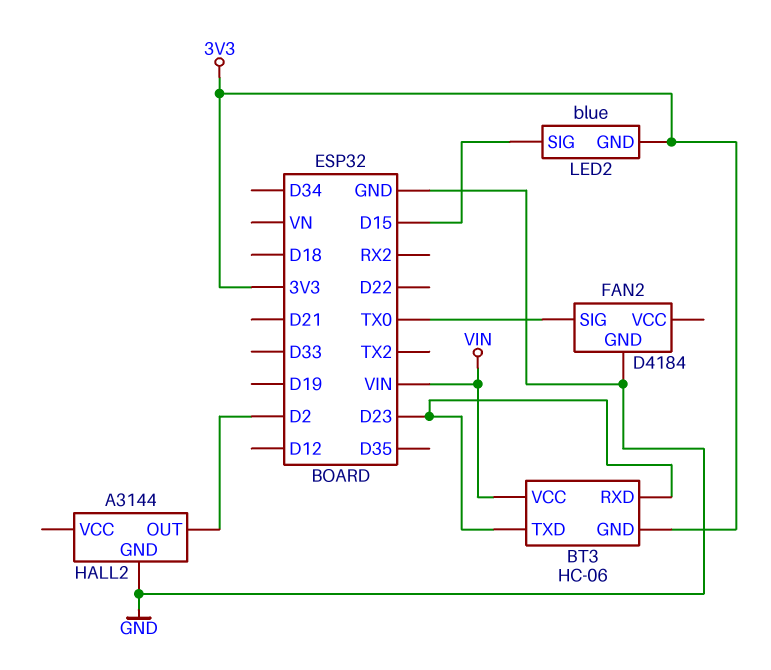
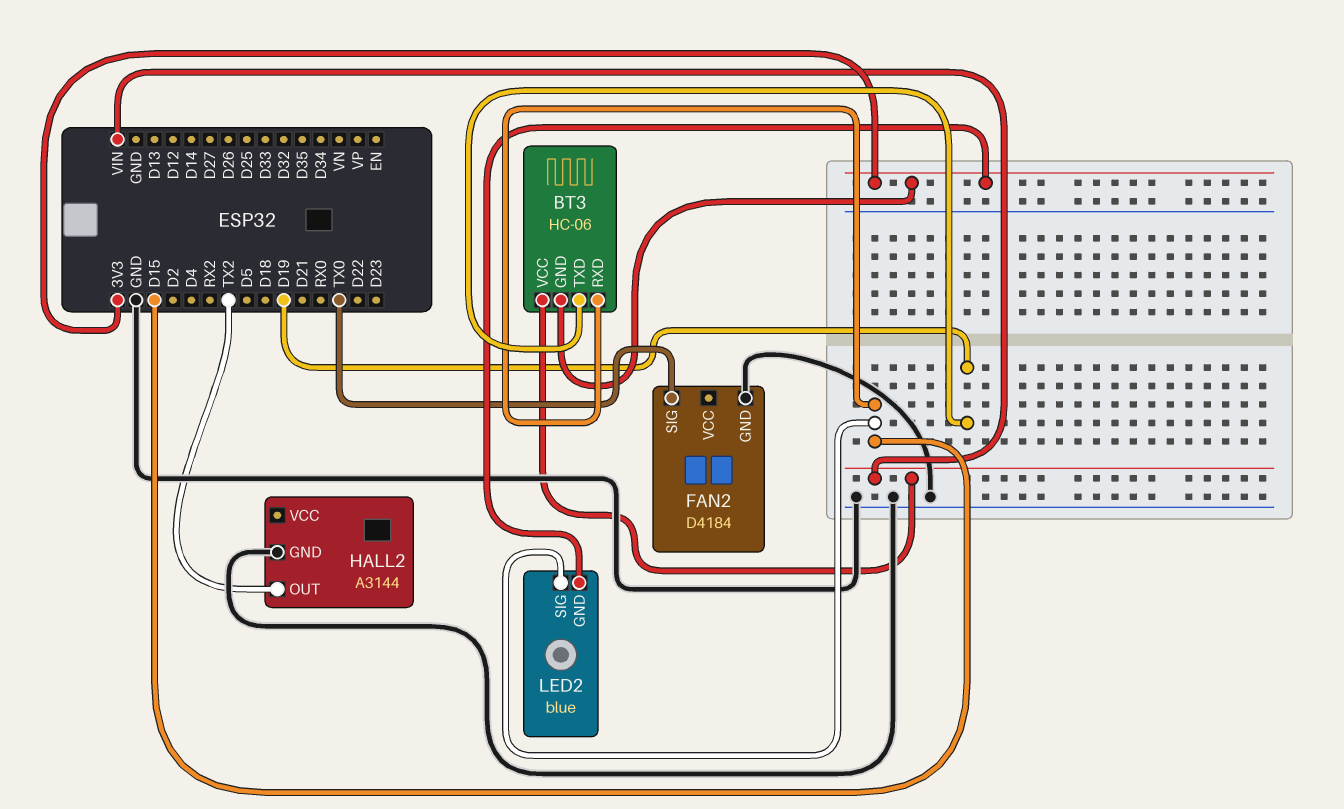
BT3 pin RXD: D23 -> D15
BT3 pin TXD: D23 -> D19
HALL2 pin OUT: D2 -> TX2

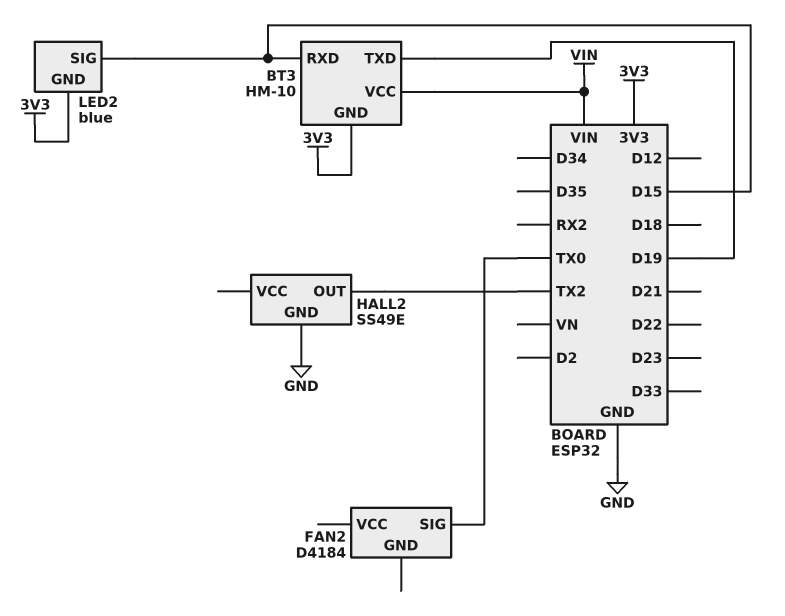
BT3: HC-06 -> HM-10
FAN2 pin GND: GND -> none
HALL2: A3144 -> SS49E

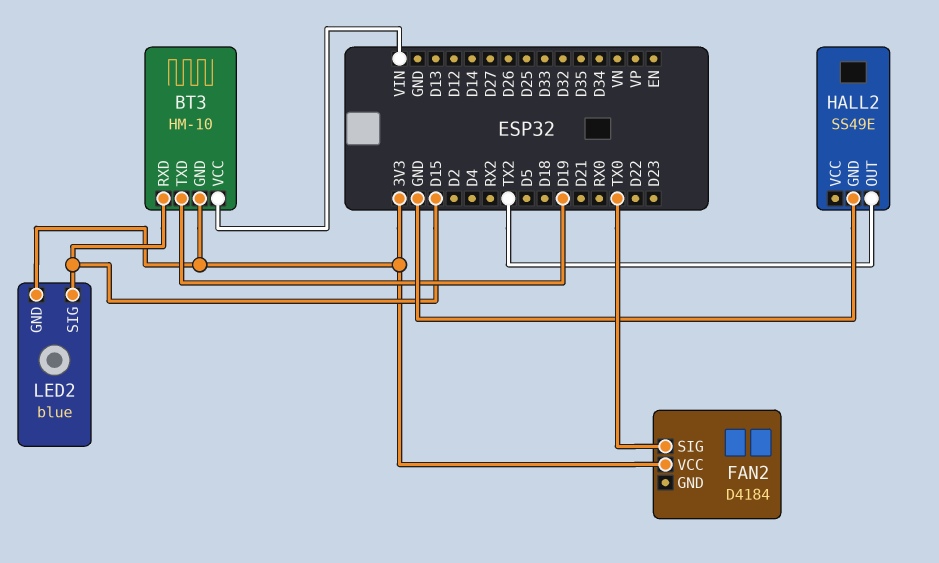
FAN2 pin VCC: none -> 3V3

